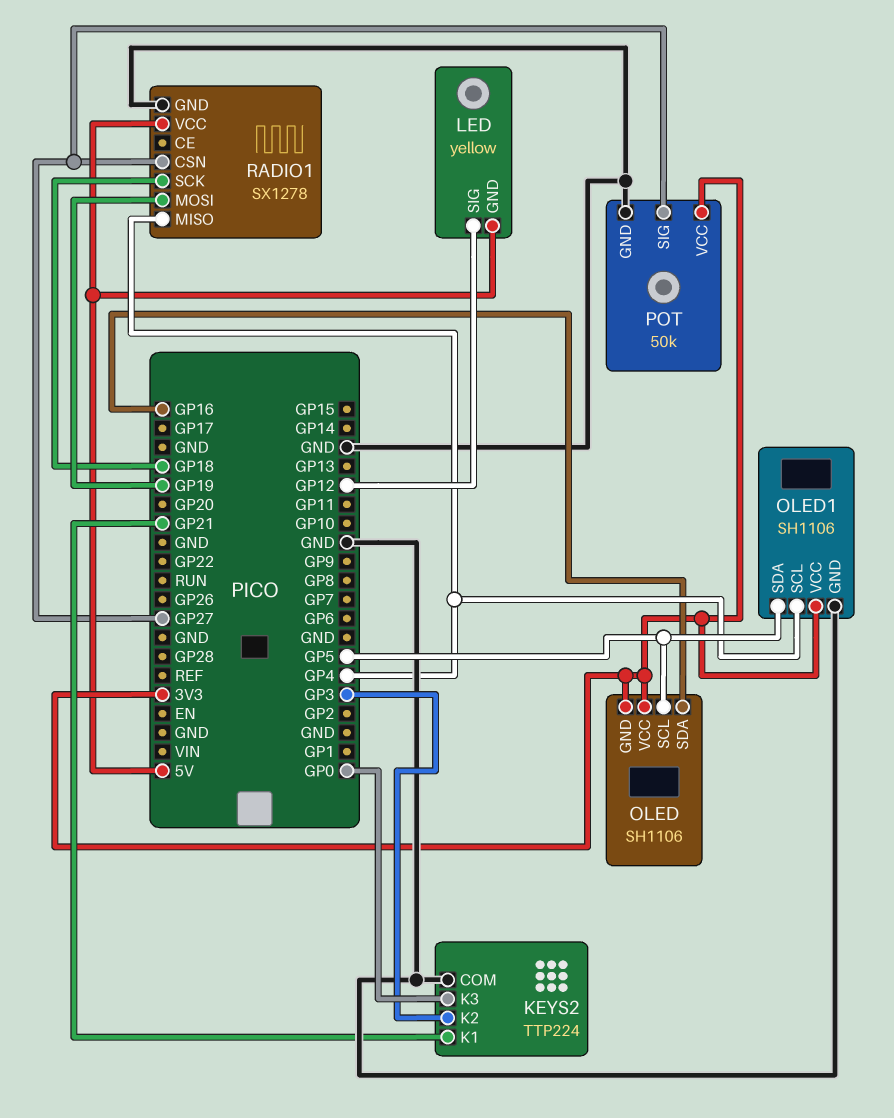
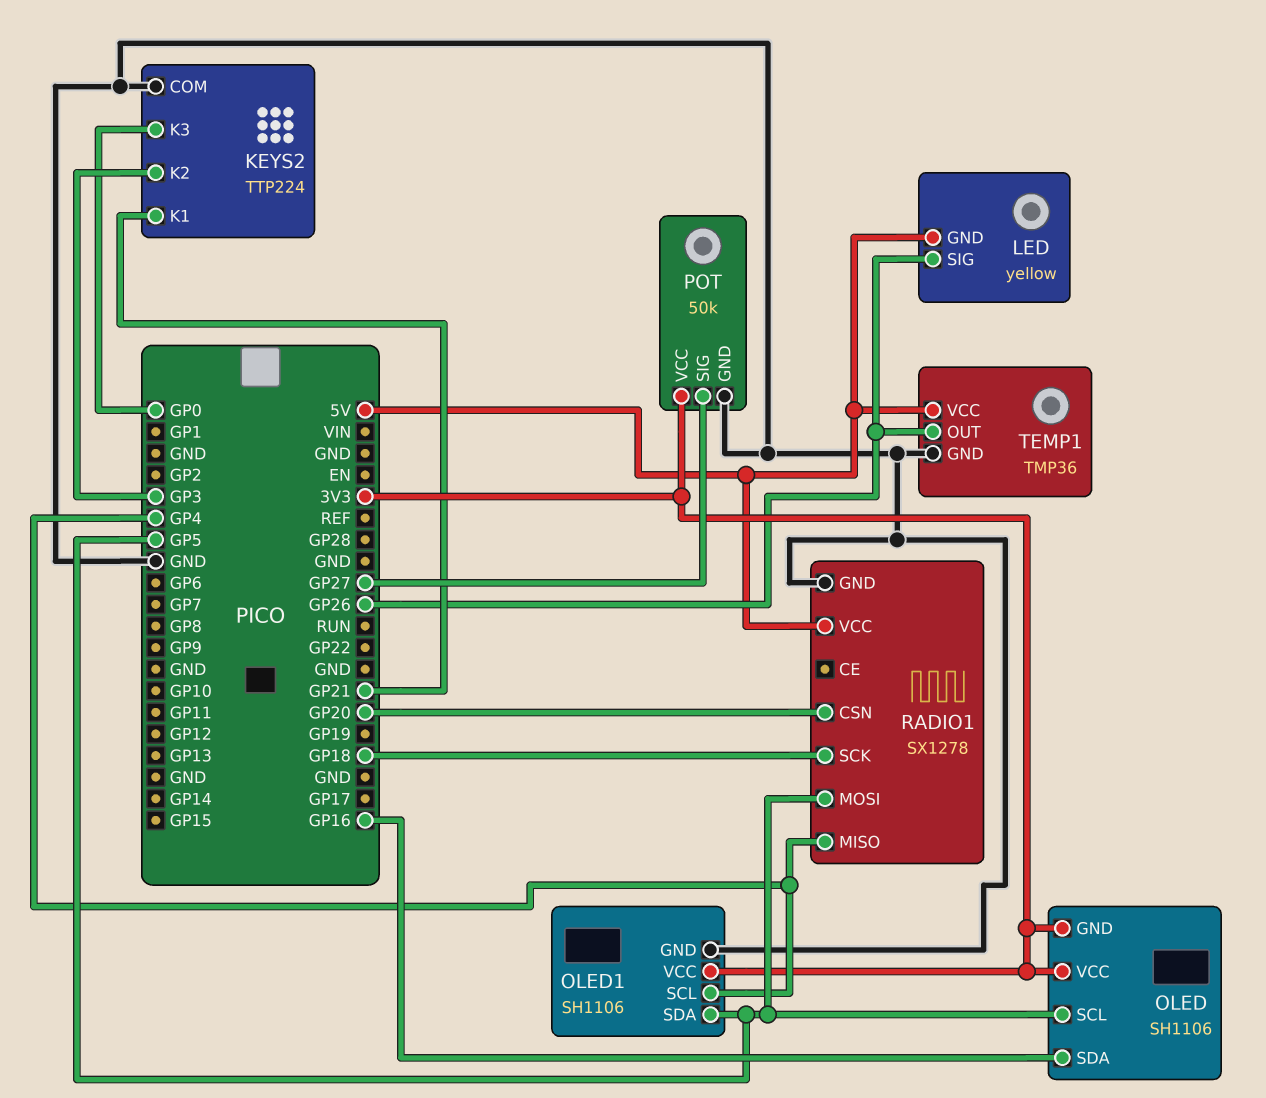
LED pin SIG: GP12 -> GP26
RADIO1 pin CSN: GP27 -> GP20
RADIO1 pin MOSI: GP19 -> GP5
TEMP1: none -> TMP36
TEMP1 pin GND: none -> GND
TEMP1 pin OUT: none -> GP26
TEMP1 pin VCC: none -> 5V

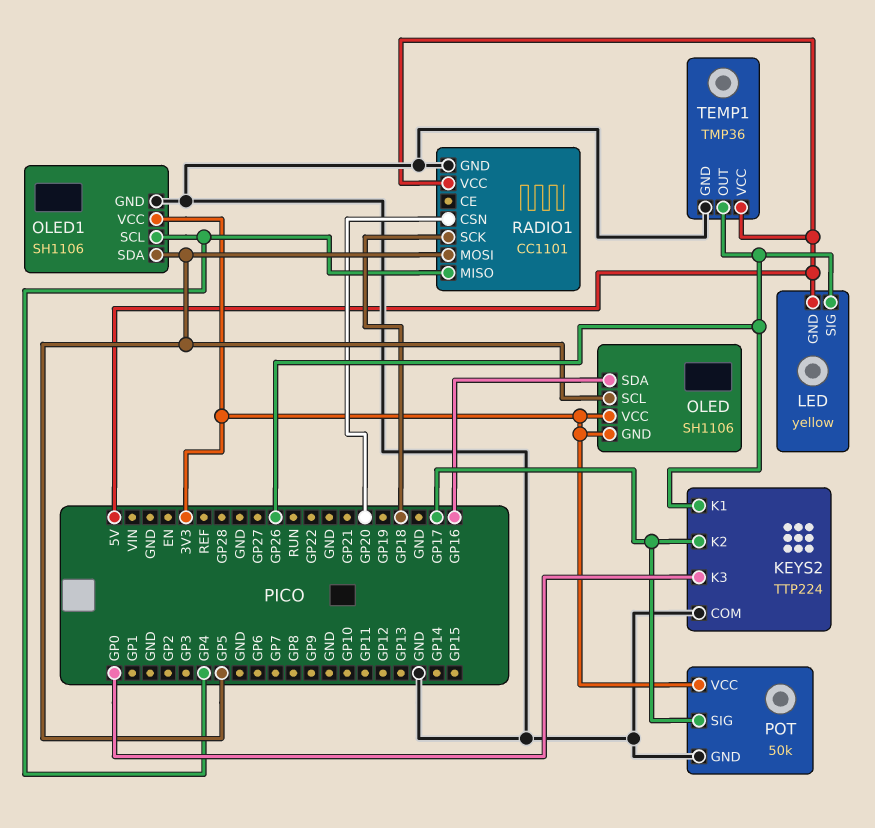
KEYS2 pin K1: GP21 -> GP26
KEYS2 pin K2: GP3 -> GP17
POT pin SIG: GP27 -> GP17
RADIO1: SX1278 -> CC1101

